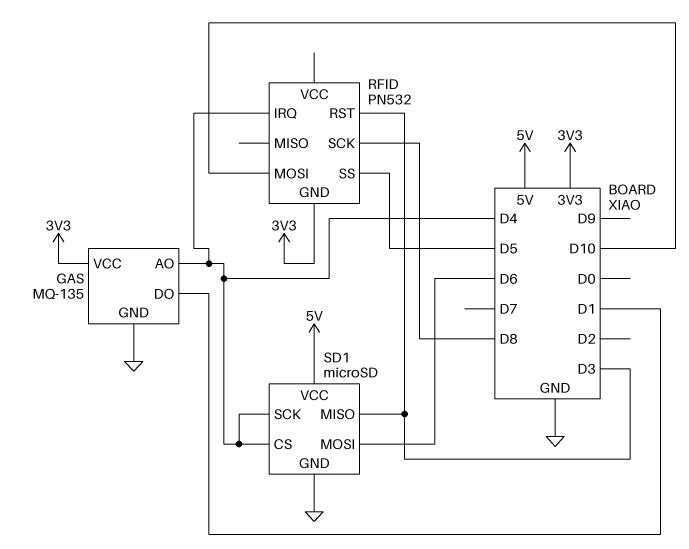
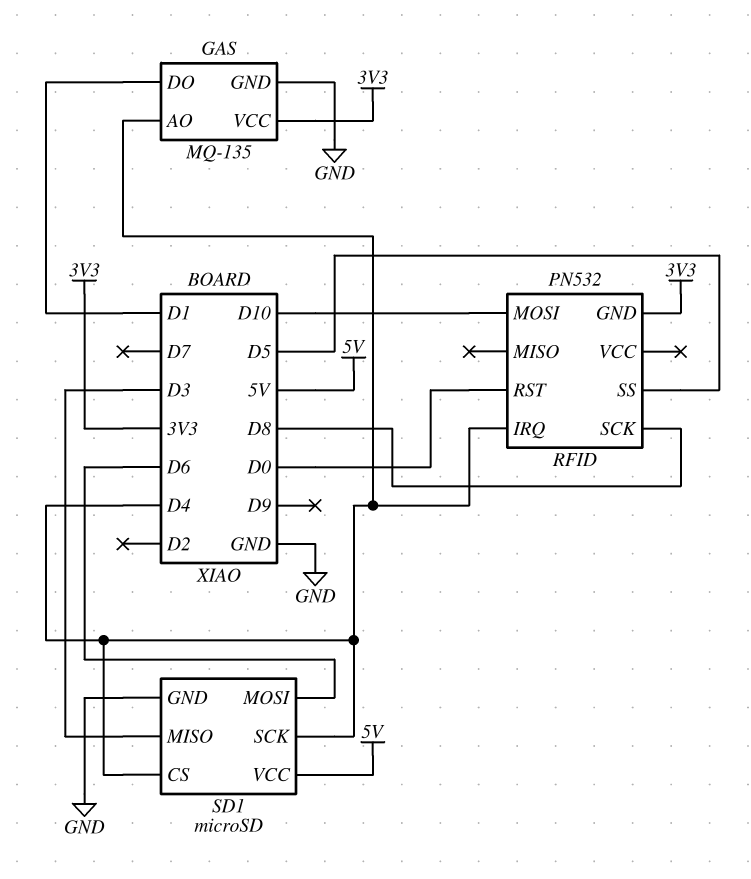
RFID pin RST: D3 -> D0

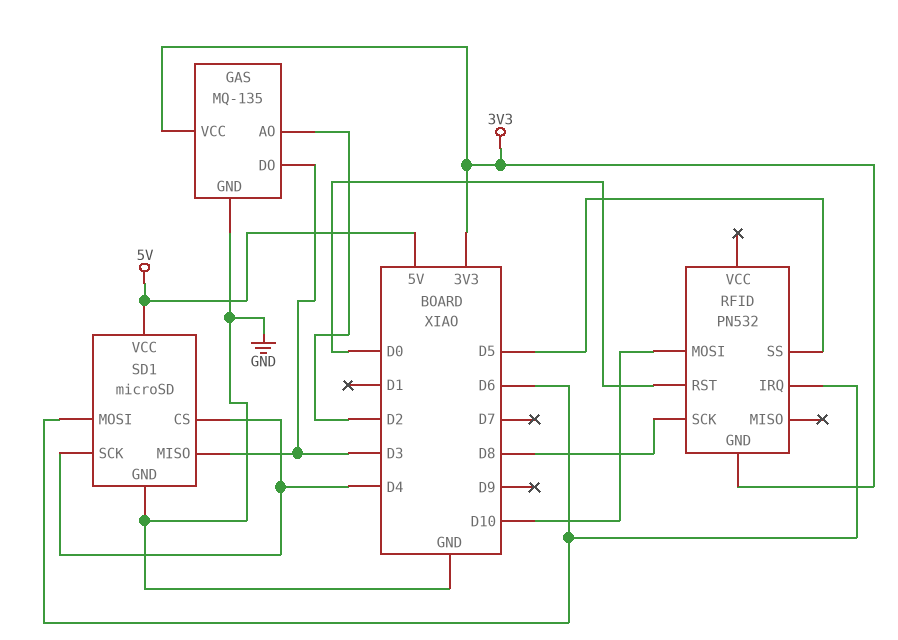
GAS pin AO: D4 -> D2
GAS pin DO: D1 -> D3
RFID pin IRQ: D4 -> D6

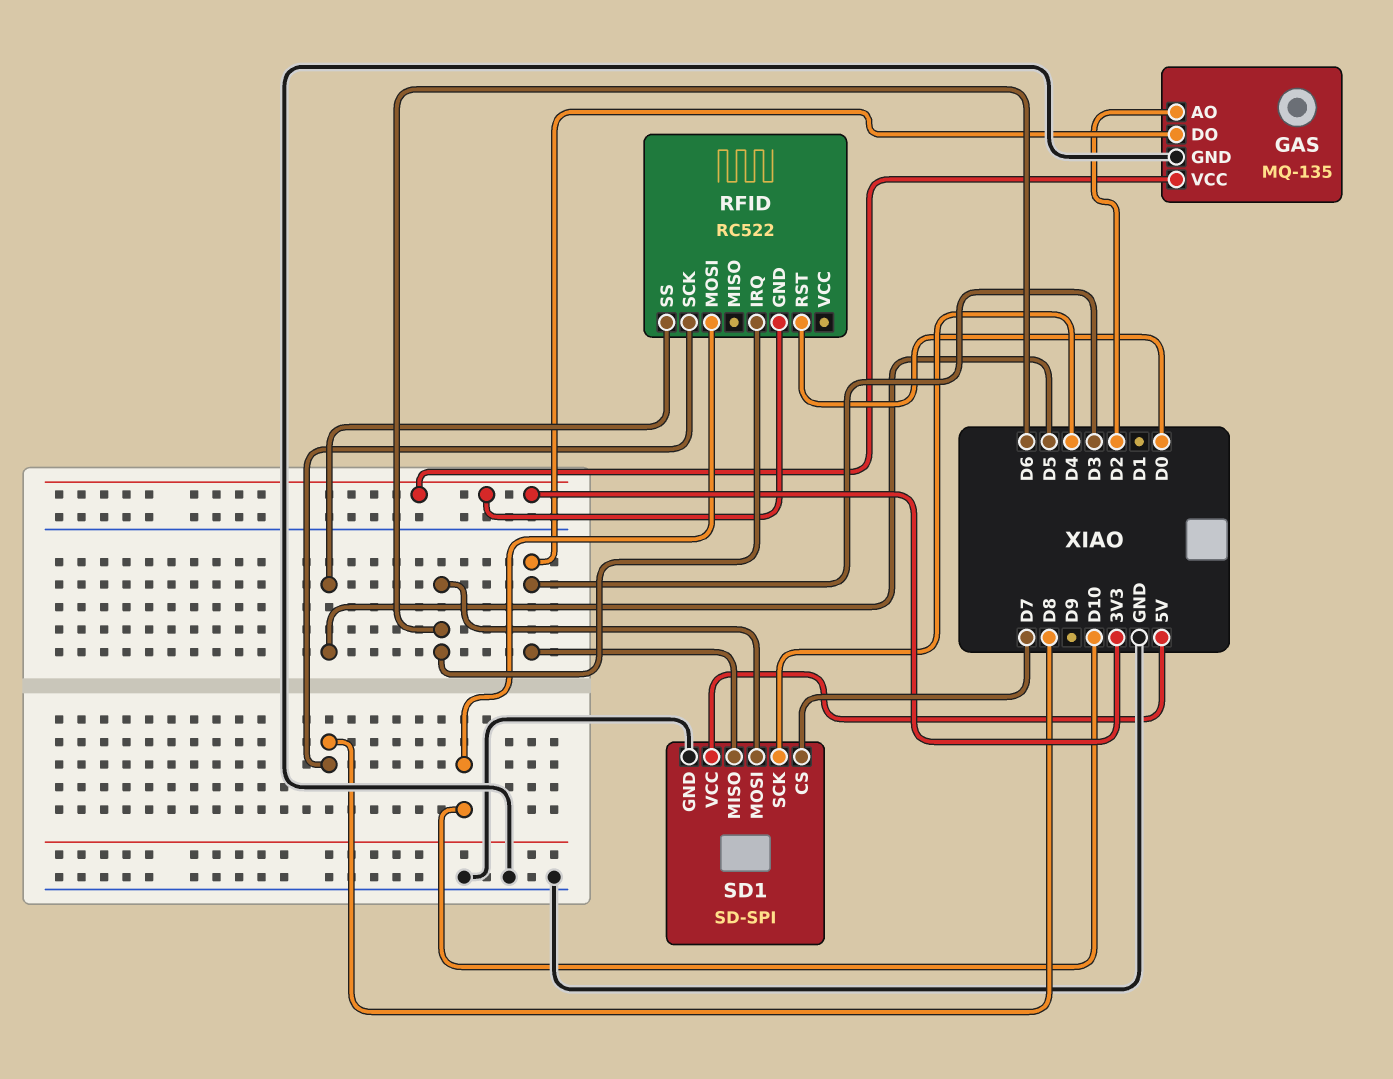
RFID: PN532 -> RC522
SD1: microSD -> SD-SPI
SD1 pin CS: D4 -> D7

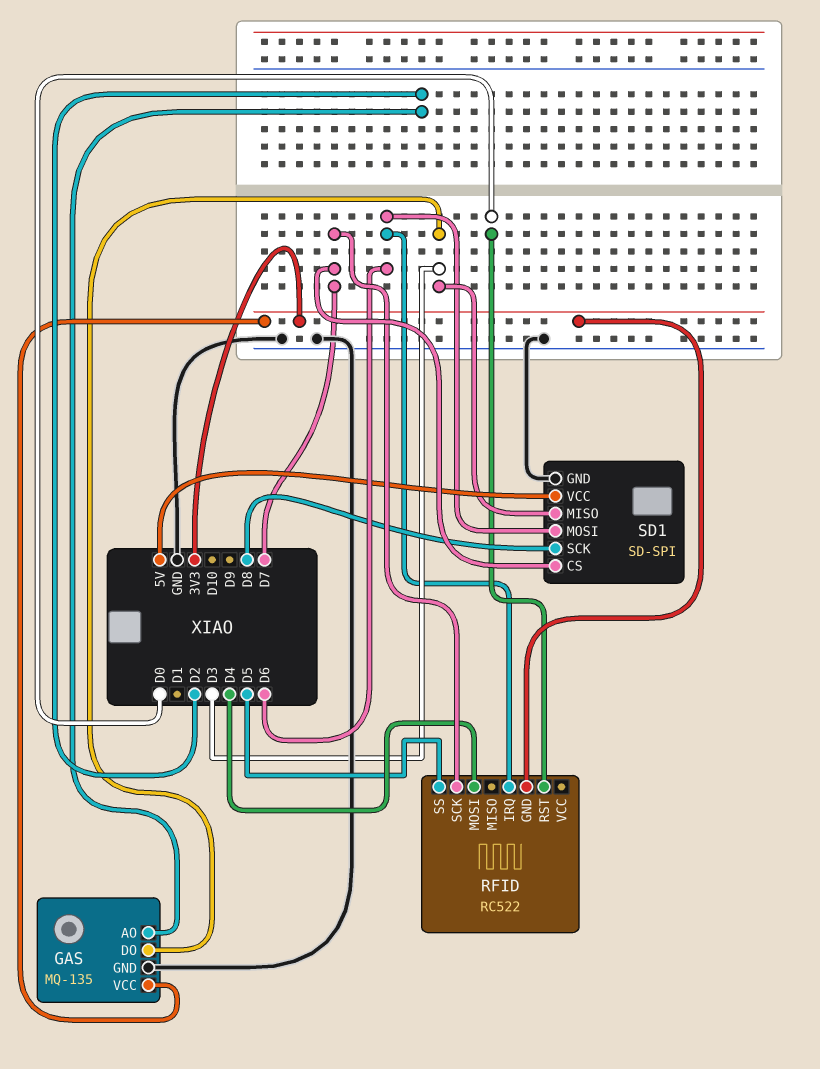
RFID pin MOSI: D10 -> D4
RFID pin SCK: D8 -> D7
SD1 pin SCK: D4 -> D8

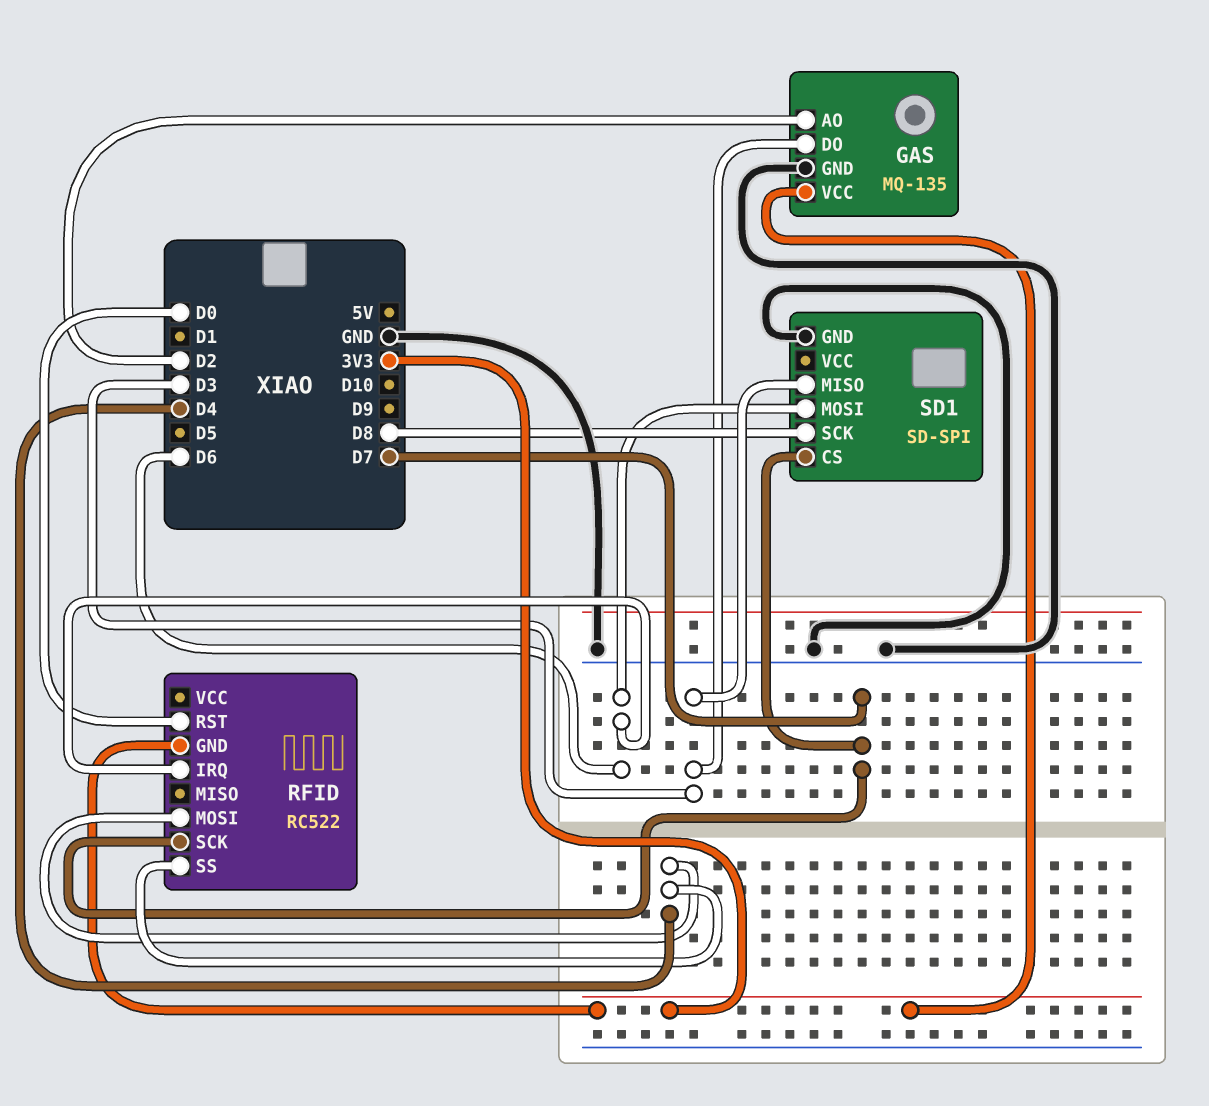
RFID pin SS: D5 -> D4
SD1 pin VCC: 5V -> none

